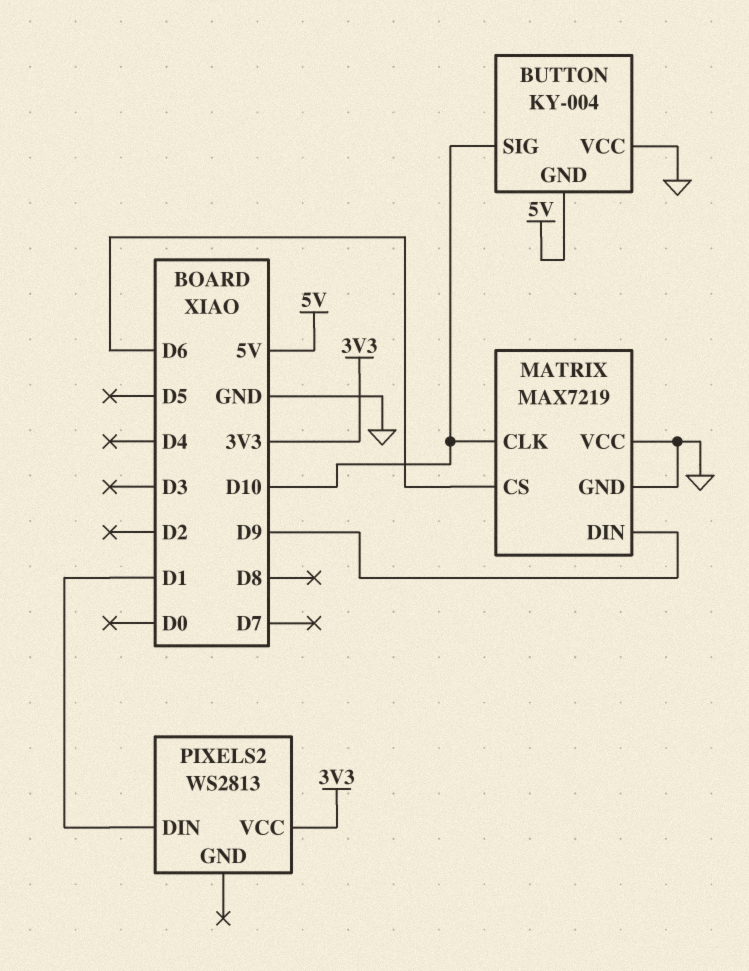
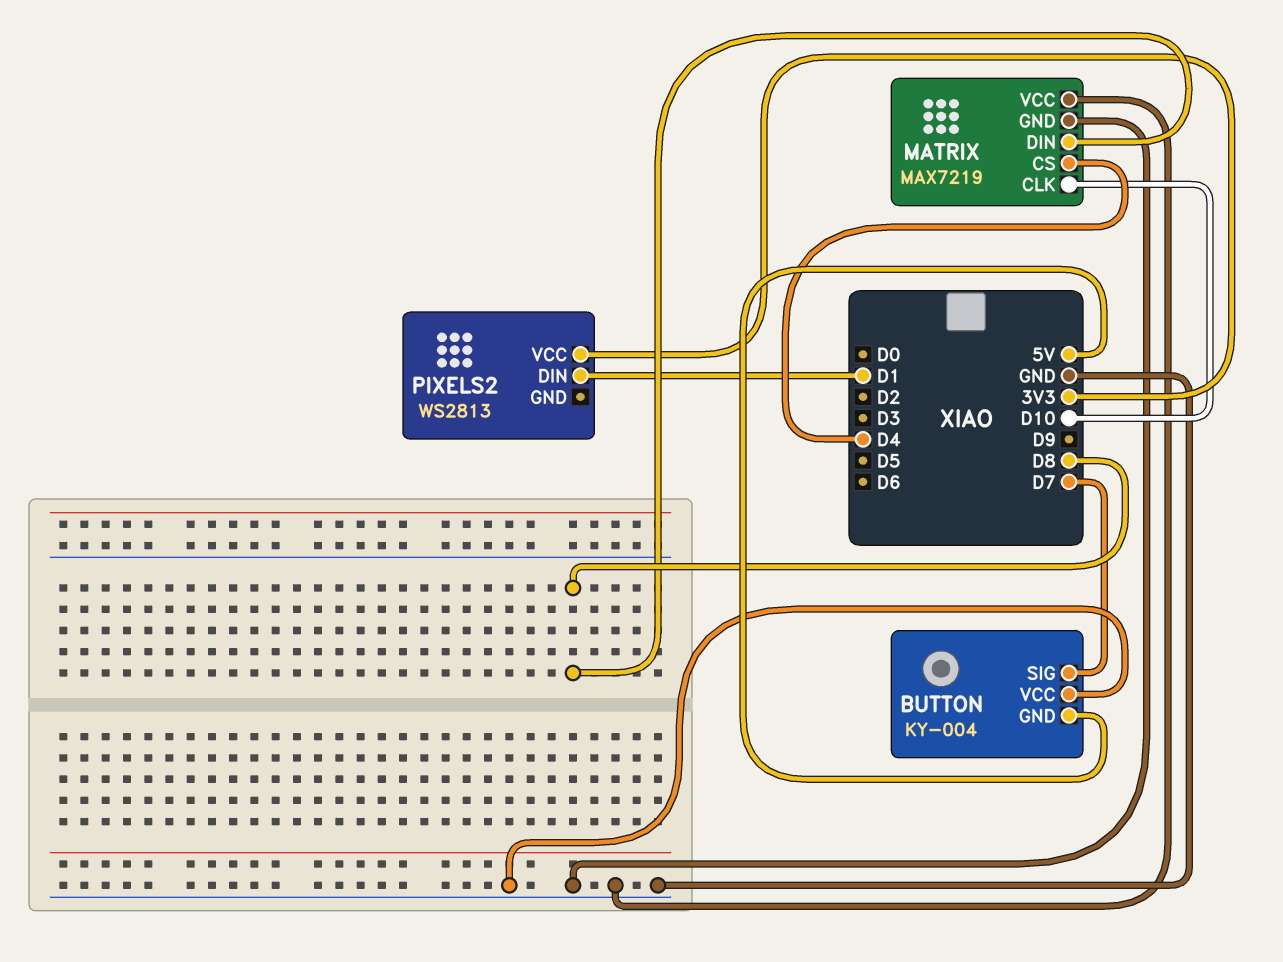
BUTTON pin SIG: D10 -> D7
MATRIX pin CS: D6 -> D4
MATRIX pin DIN: D9 -> D8

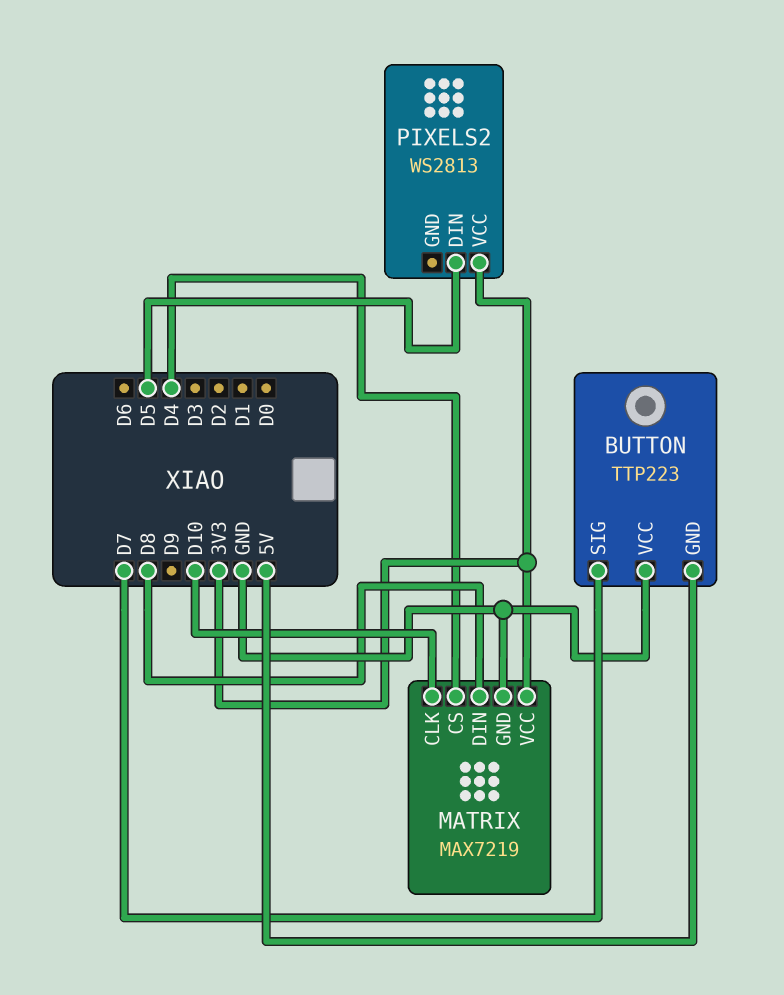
BUTTON: KY-004 -> TTP223
MATRIX pin VCC: GND -> 3V3
PIXELS2 pin DIN: D1 -> D5

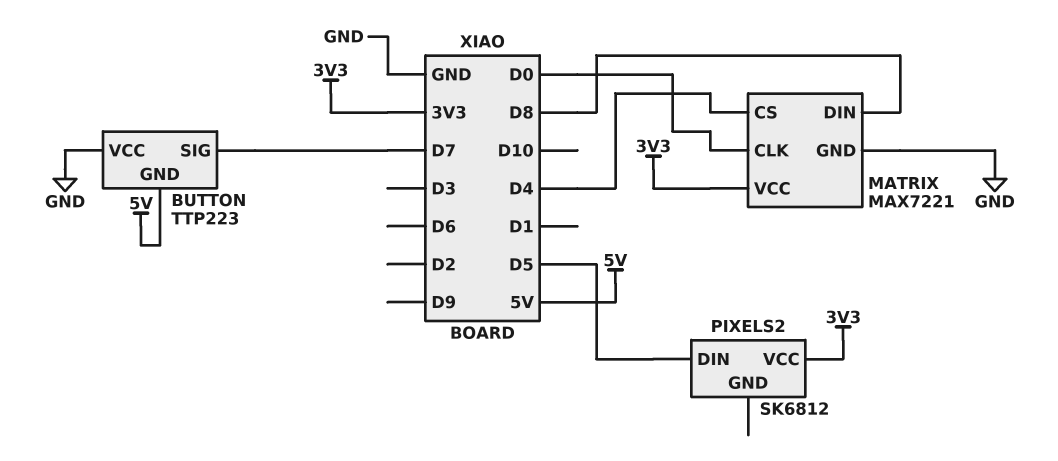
MATRIX: MAX7219 -> MAX7221
MATRIX pin CLK: D10 -> D0
PIXELS2: WS2813 -> SK6812

